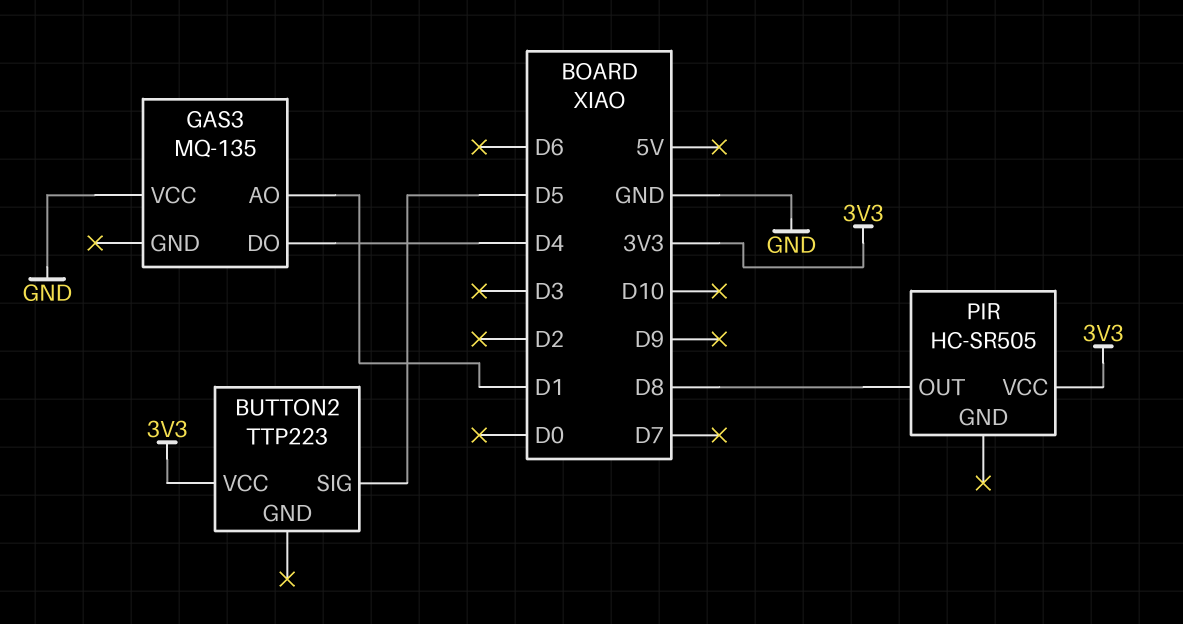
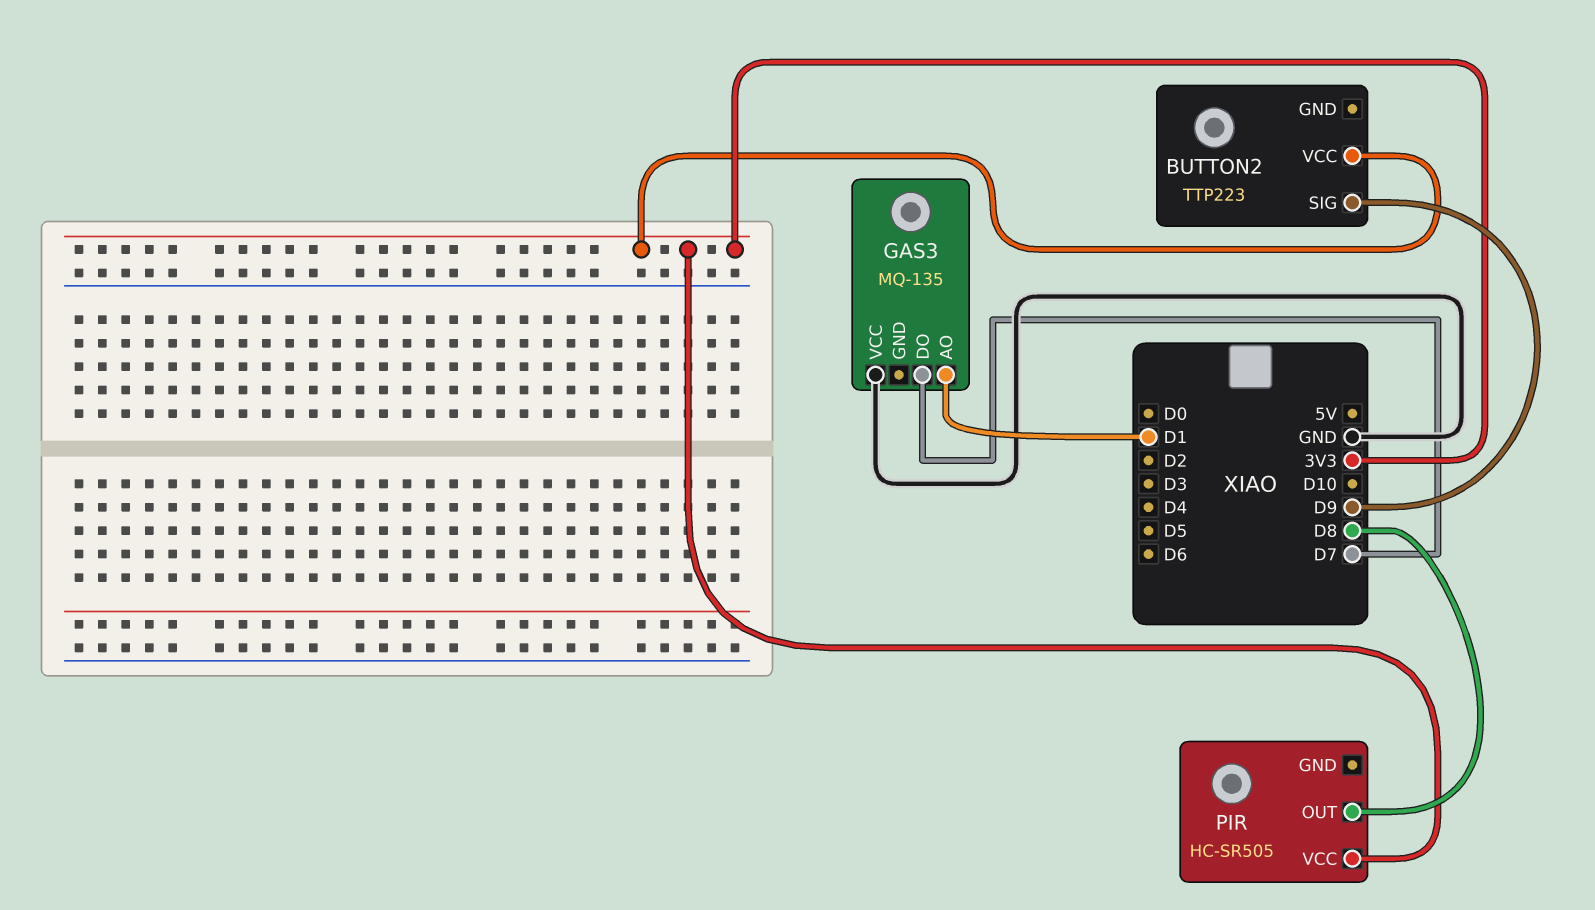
BUTTON2 pin SIG: D5 -> D9
GAS3 pin DO: D4 -> D7

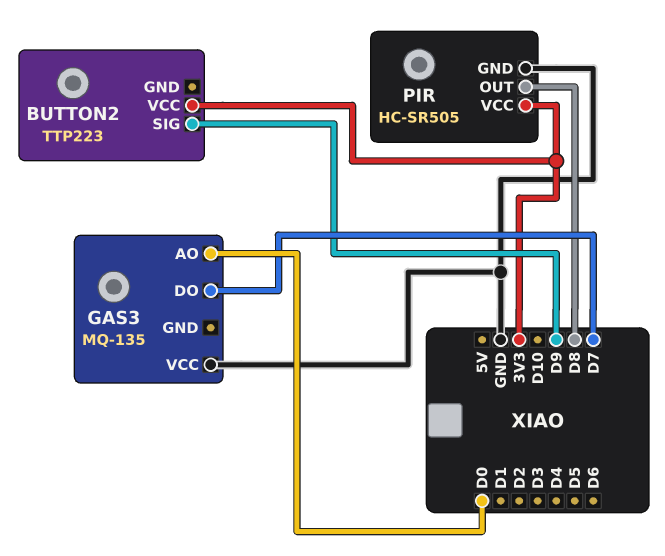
GAS3 pin AO: D1 -> D0
PIR pin GND: none -> GND

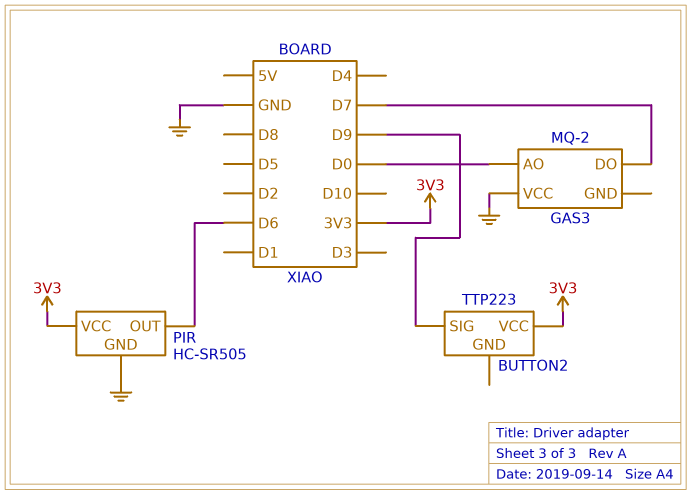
GAS3: MQ-135 -> MQ-2
PIR pin OUT: D8 -> D6

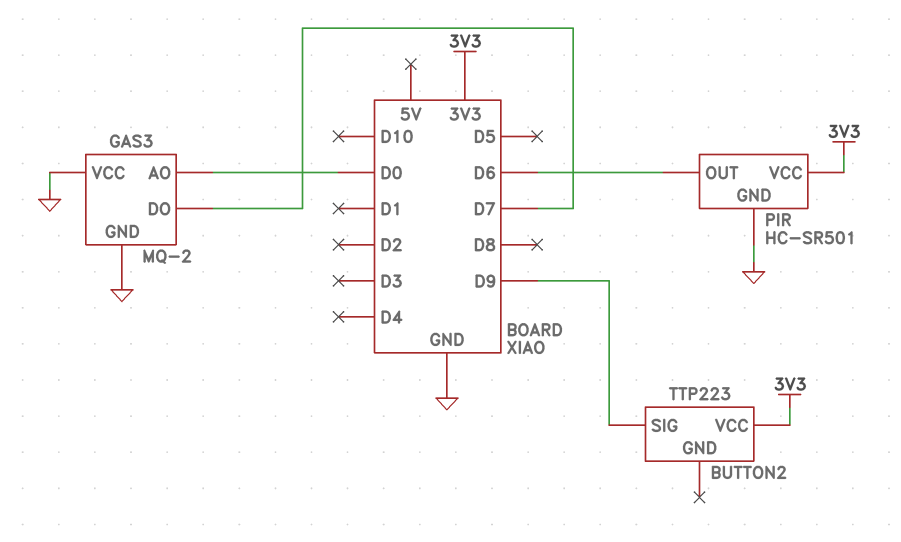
GAS3 pin GND: none -> GND
PIR: HC-SR505 -> HC-SR501

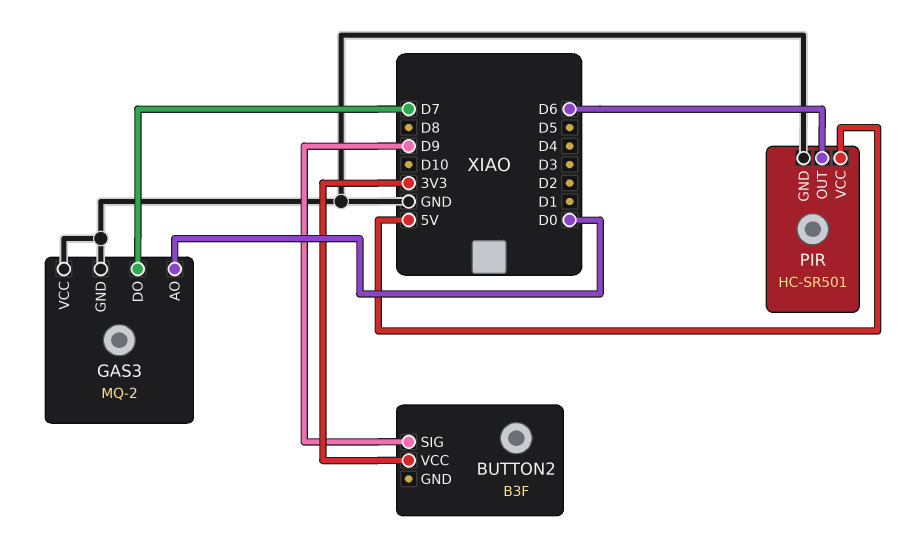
BUTTON2: TTP223 -> B3F
PIR pin VCC: 3V3 -> 5V

